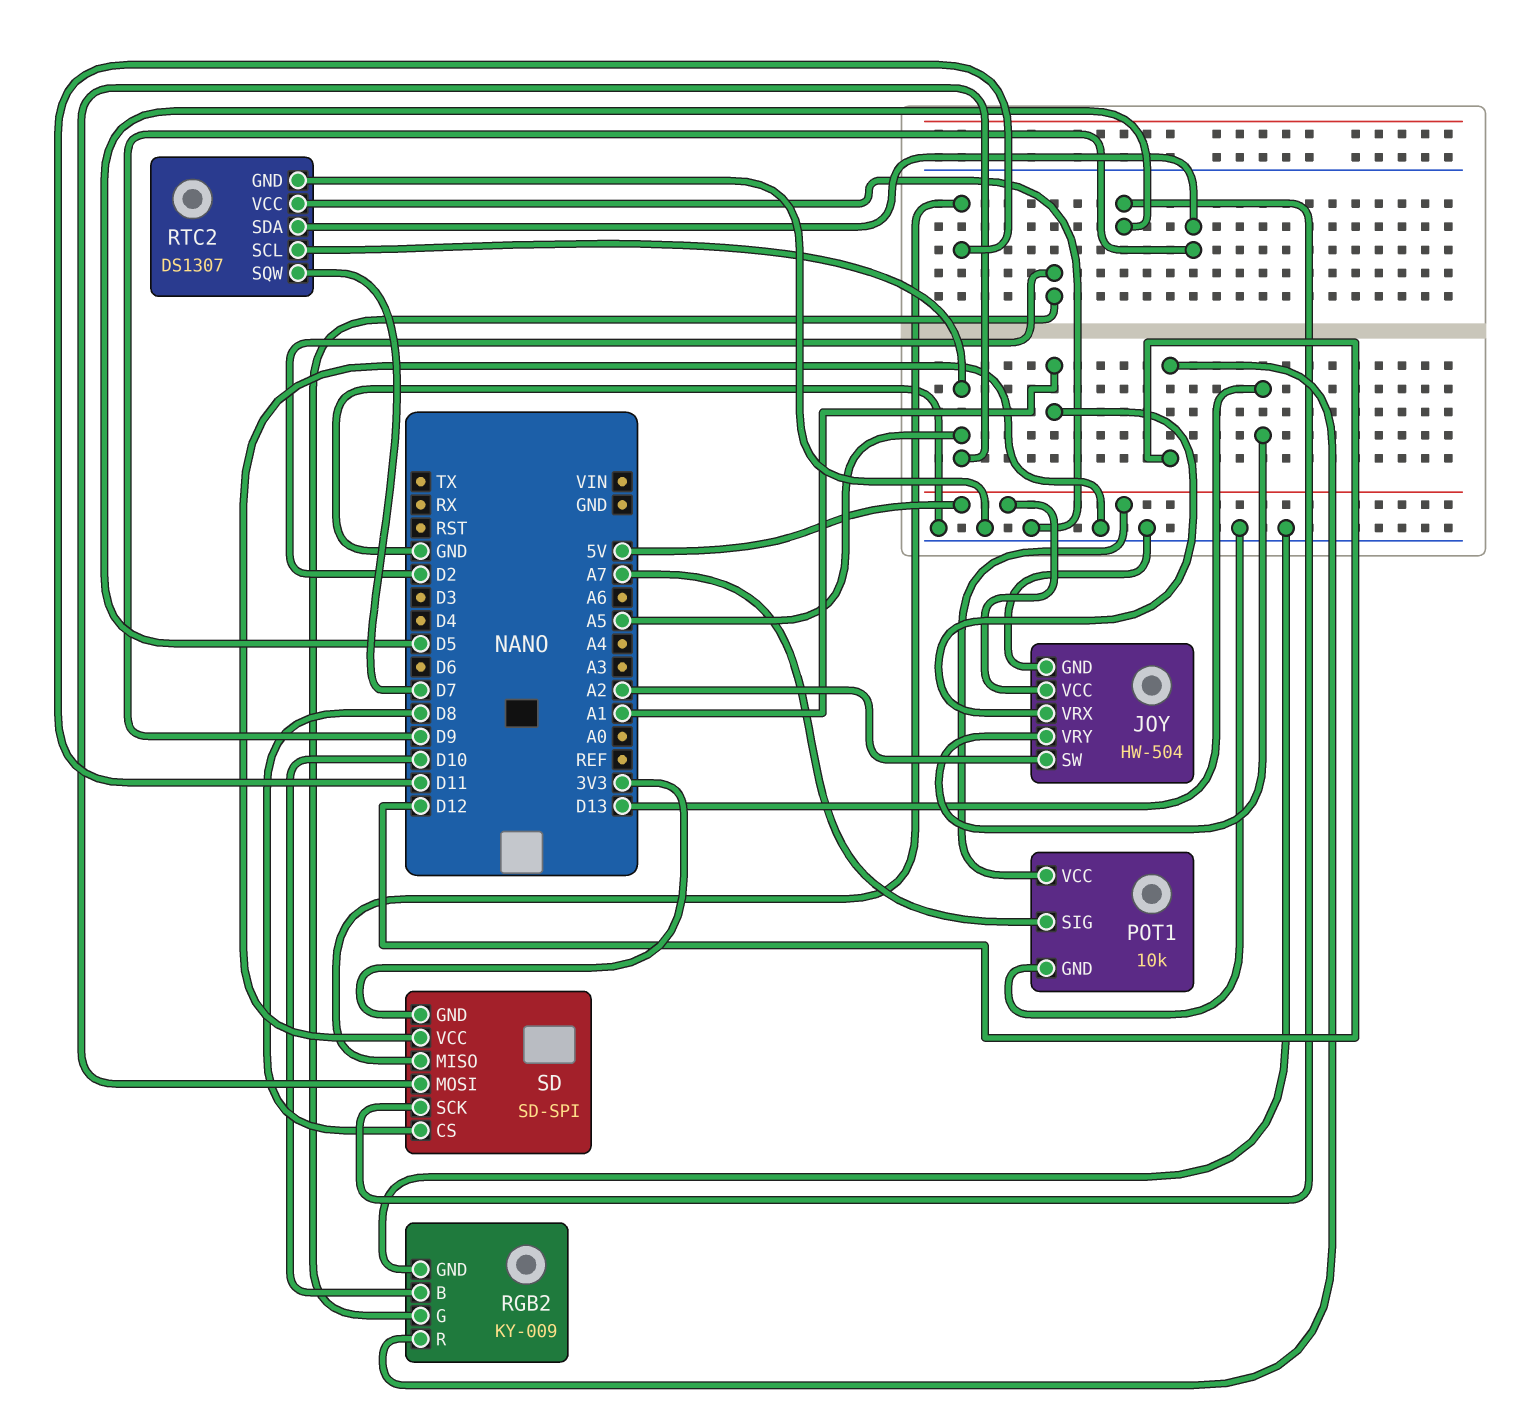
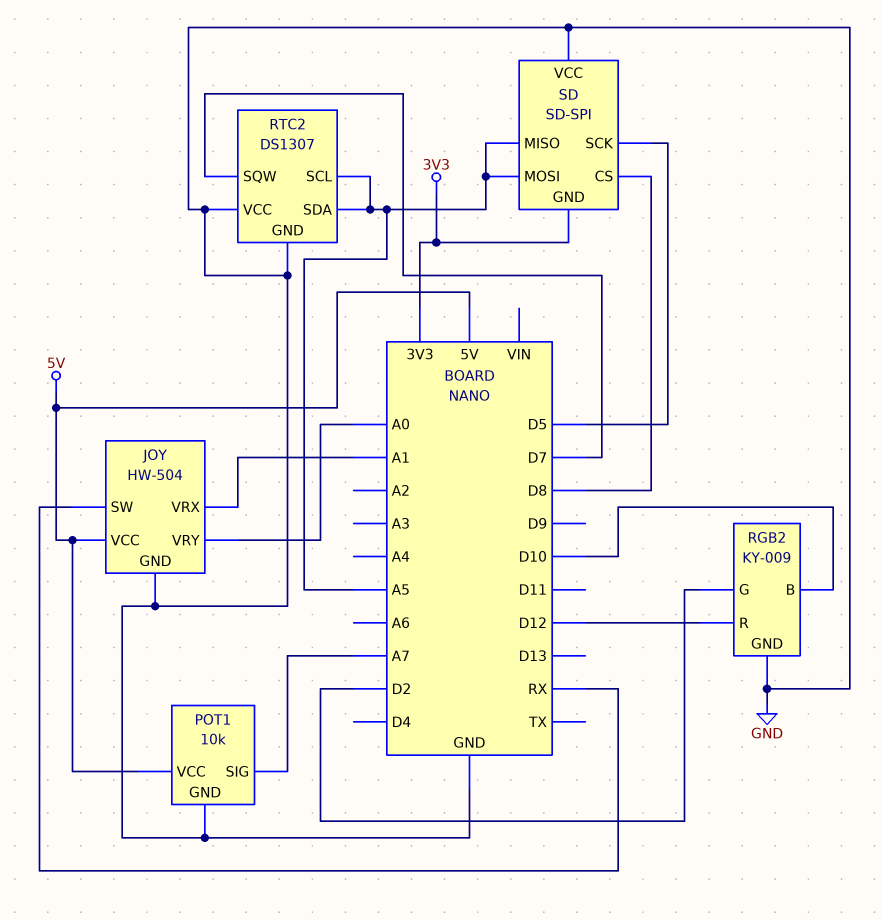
JOY pin SW: A2 -> RX
JOY pin VRY: D13 -> A0
RTC2 pin SDA: D9 -> A5
SD pin MISO: D11 -> A5

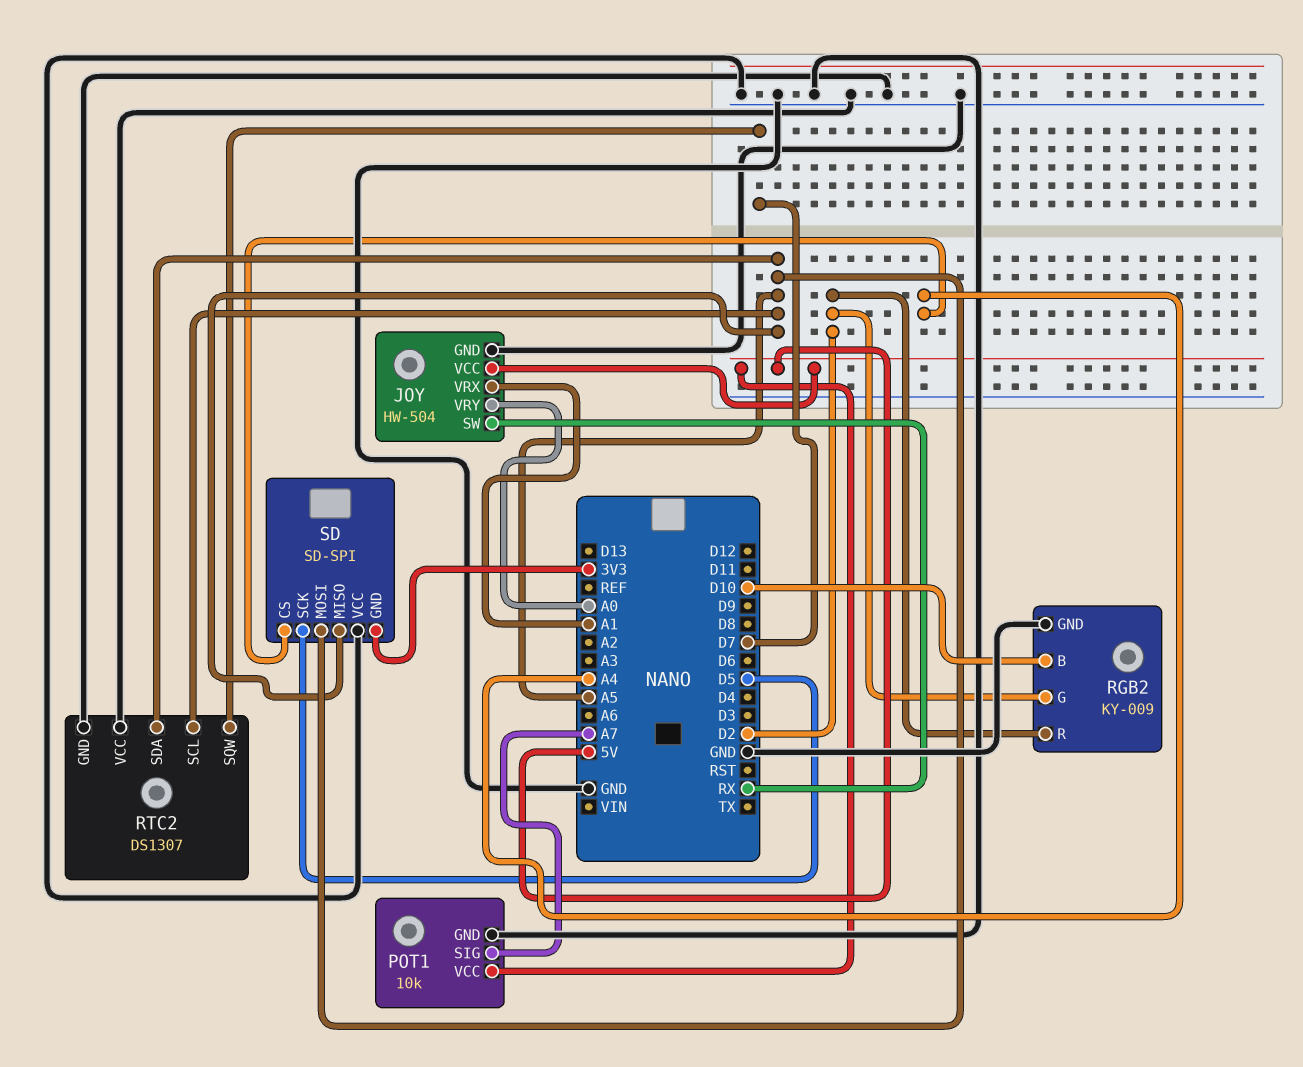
RGB2 pin R: D12 -> D2
SD pin CS: D8 -> A4

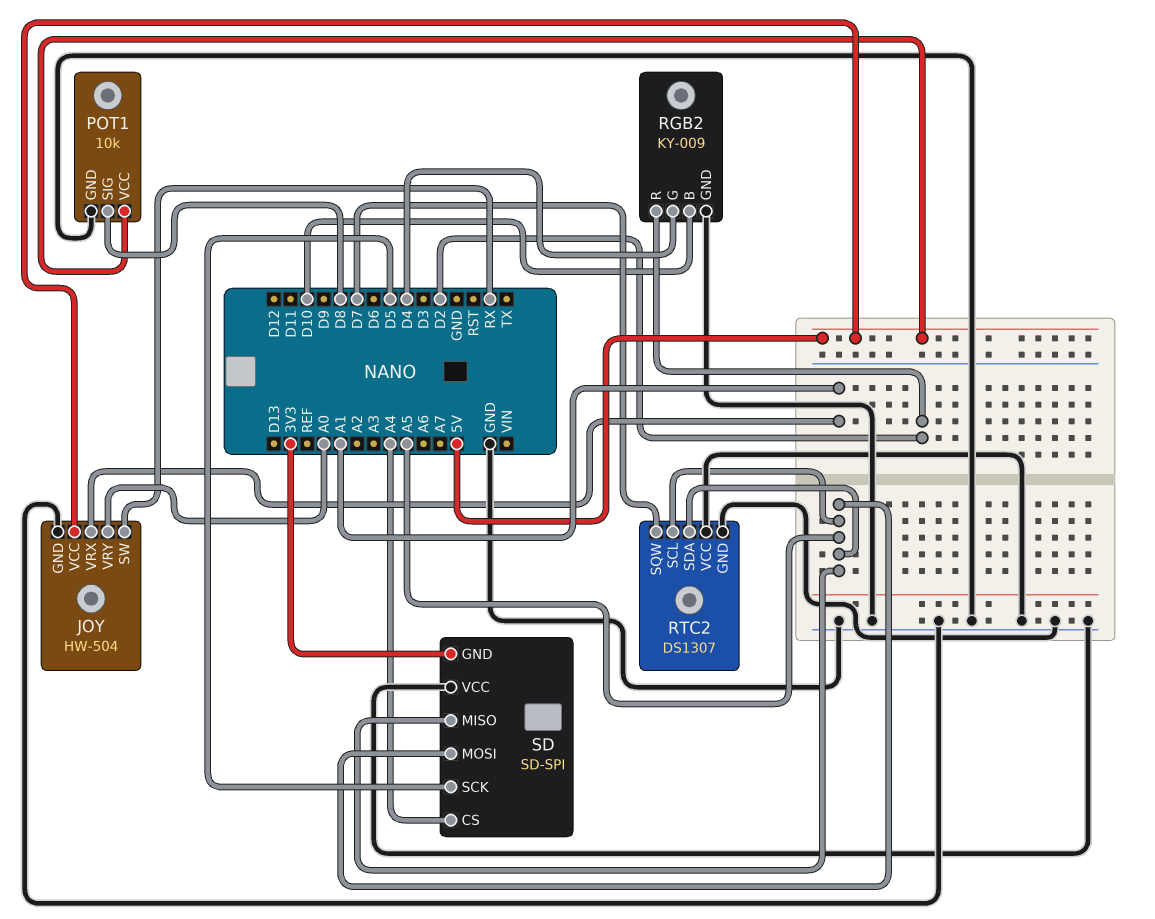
POT1 pin SIG: A7 -> D8
RGB2 pin G: D2 -> D4

